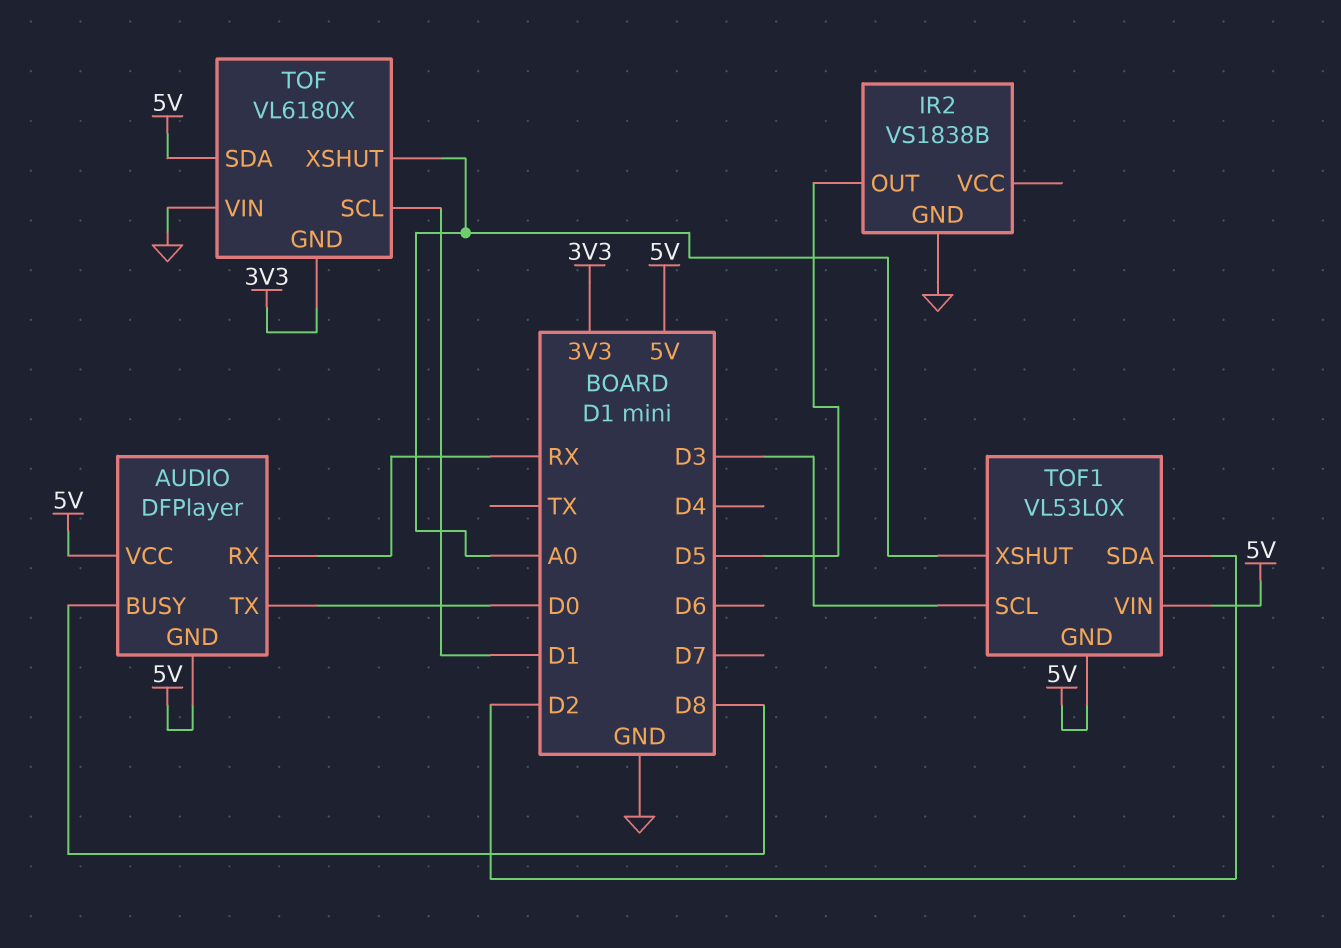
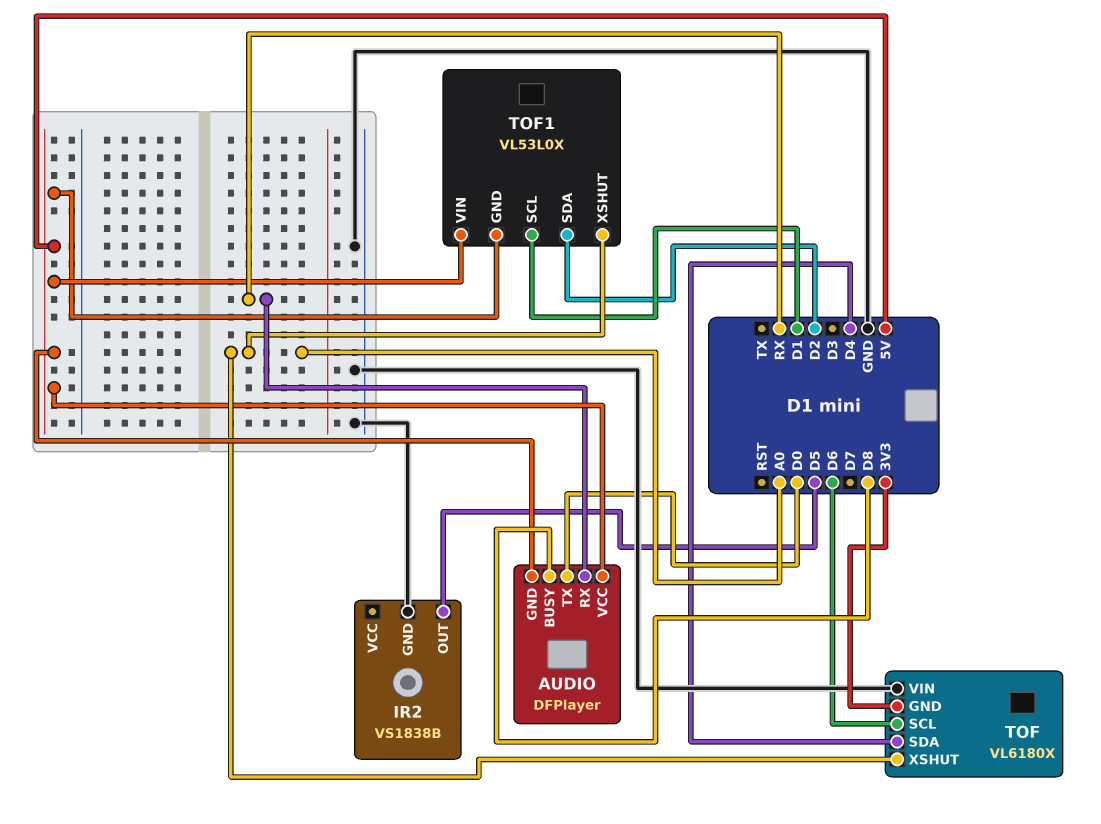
TOF pin SCL: D1 -> D6
TOF pin SDA: 5V -> D4
TOF1 pin SCL: D3 -> D1

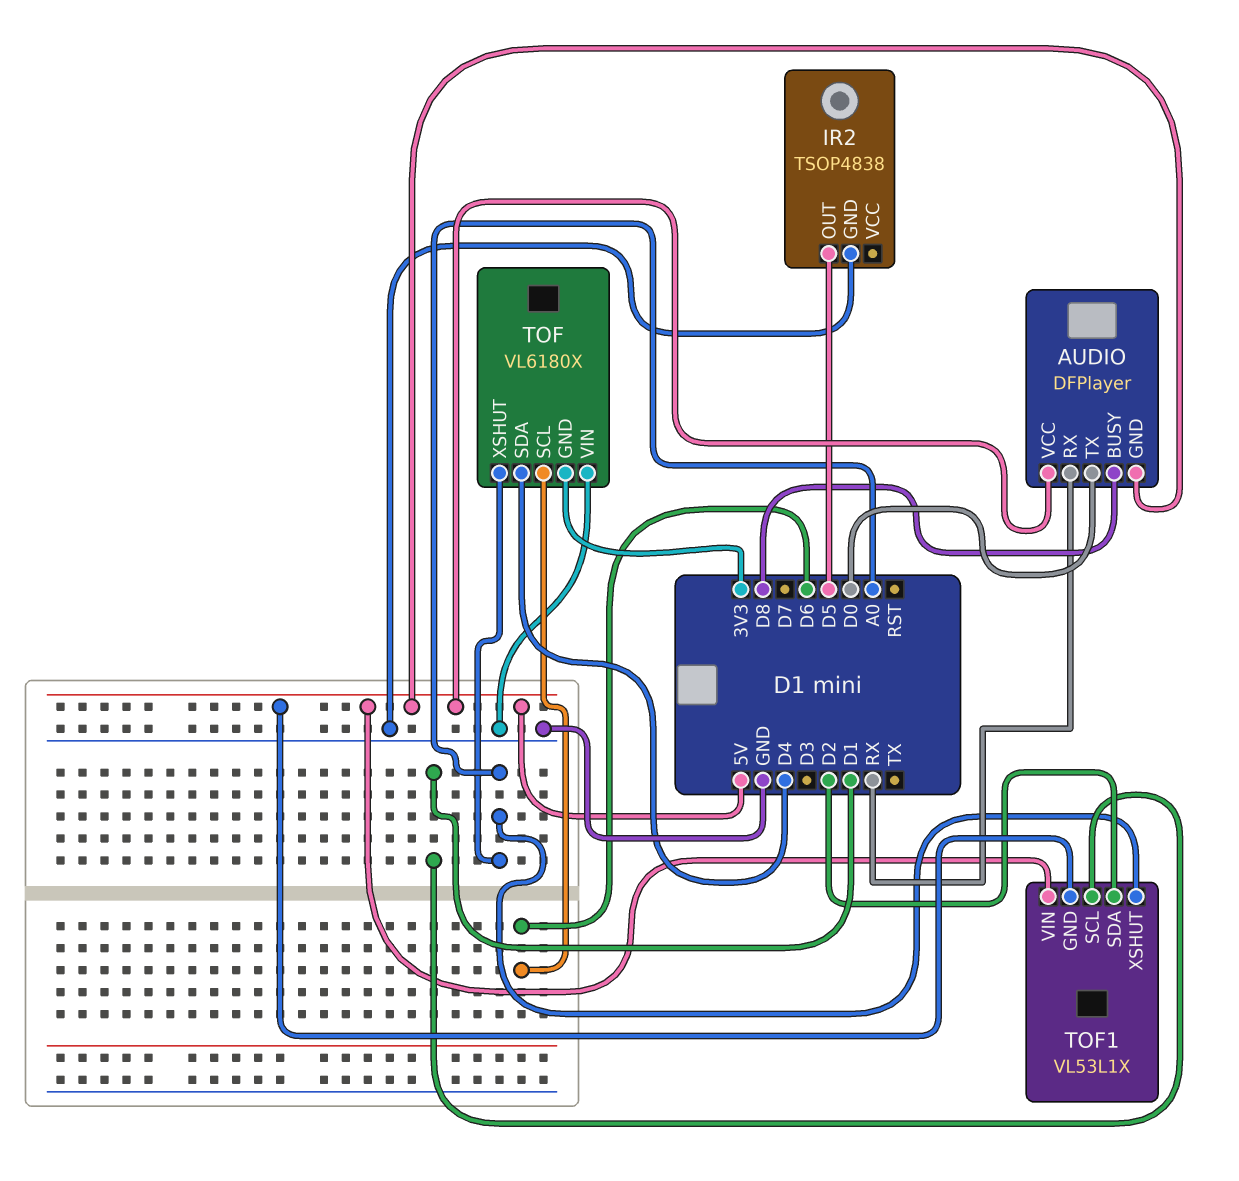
IR2: VS1838B -> TSOP4838
TOF1: VL53L0X -> VL53L1X

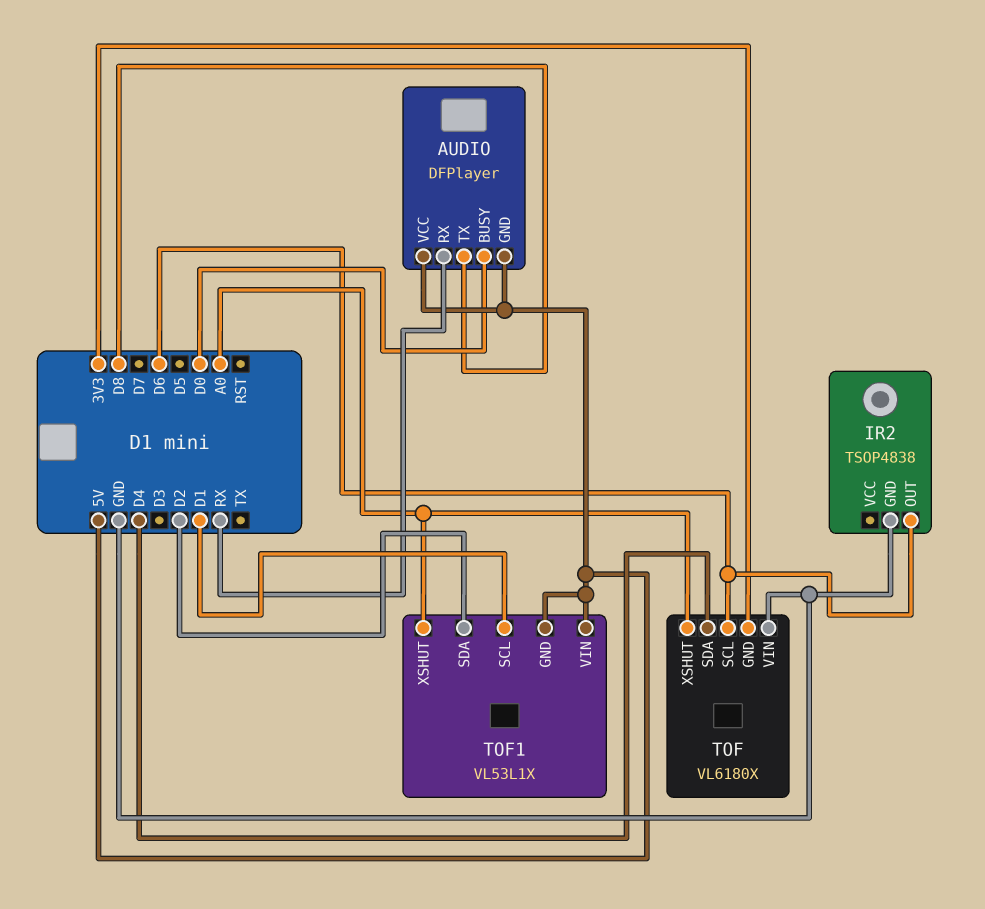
AUDIO pin BUSY: D8 -> D0
AUDIO pin TX: D0 -> D8
IR2 pin OUT: D5 -> D6

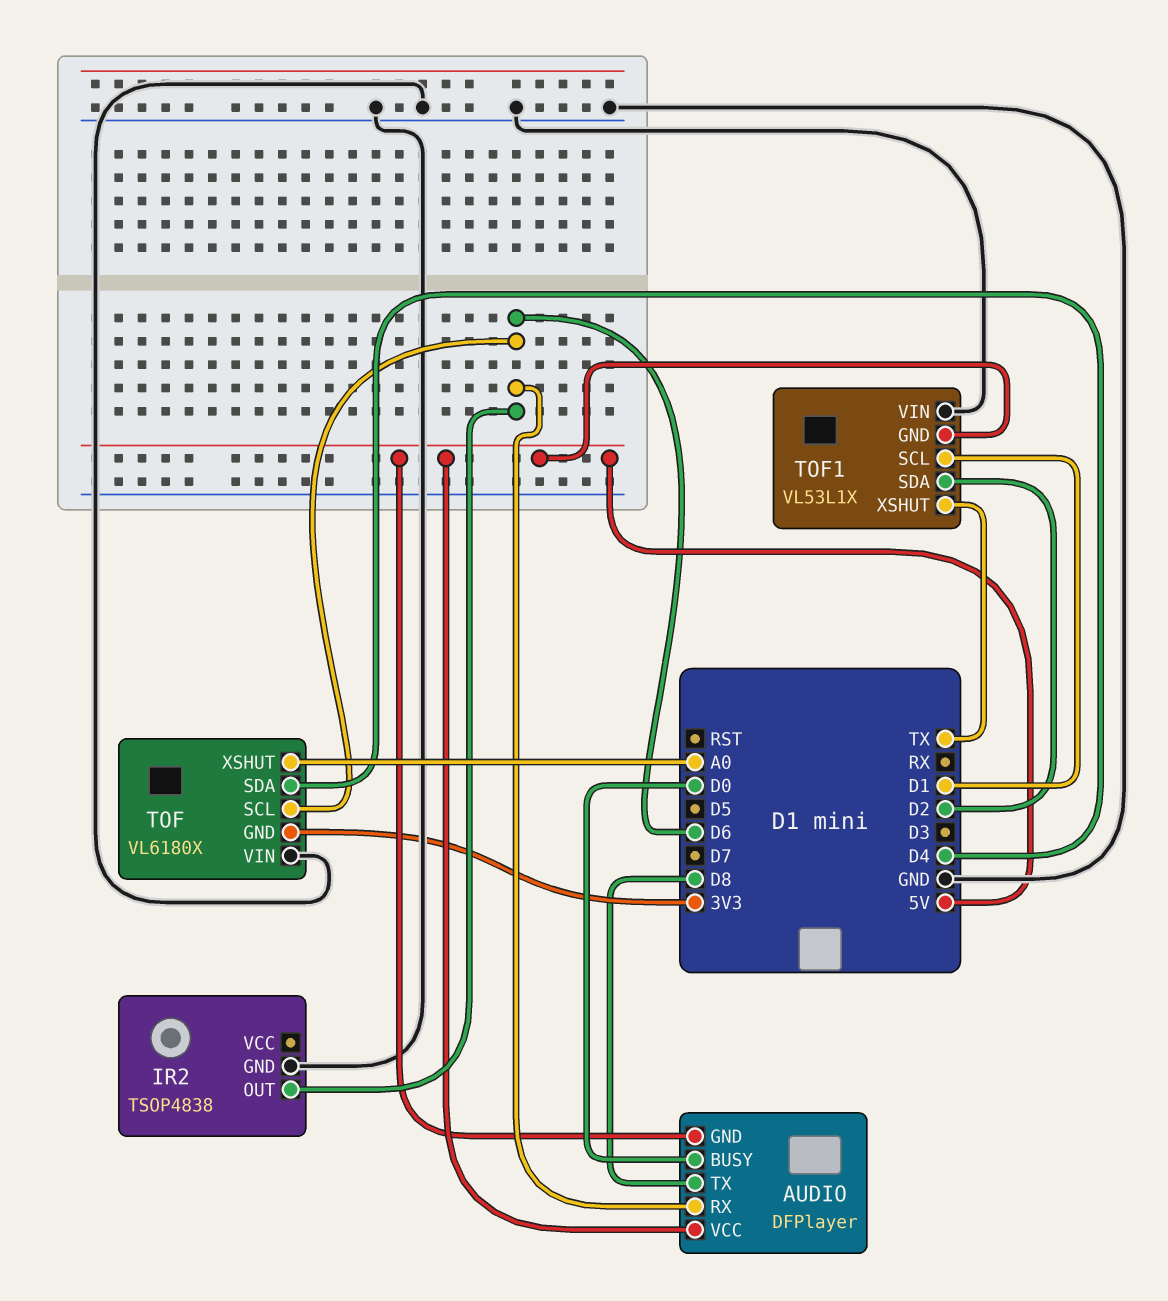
AUDIO pin RX: RX -> D6
TOF1 pin VIN: 5V -> GND
TOF1 pin XSHUT: A0 -> TX

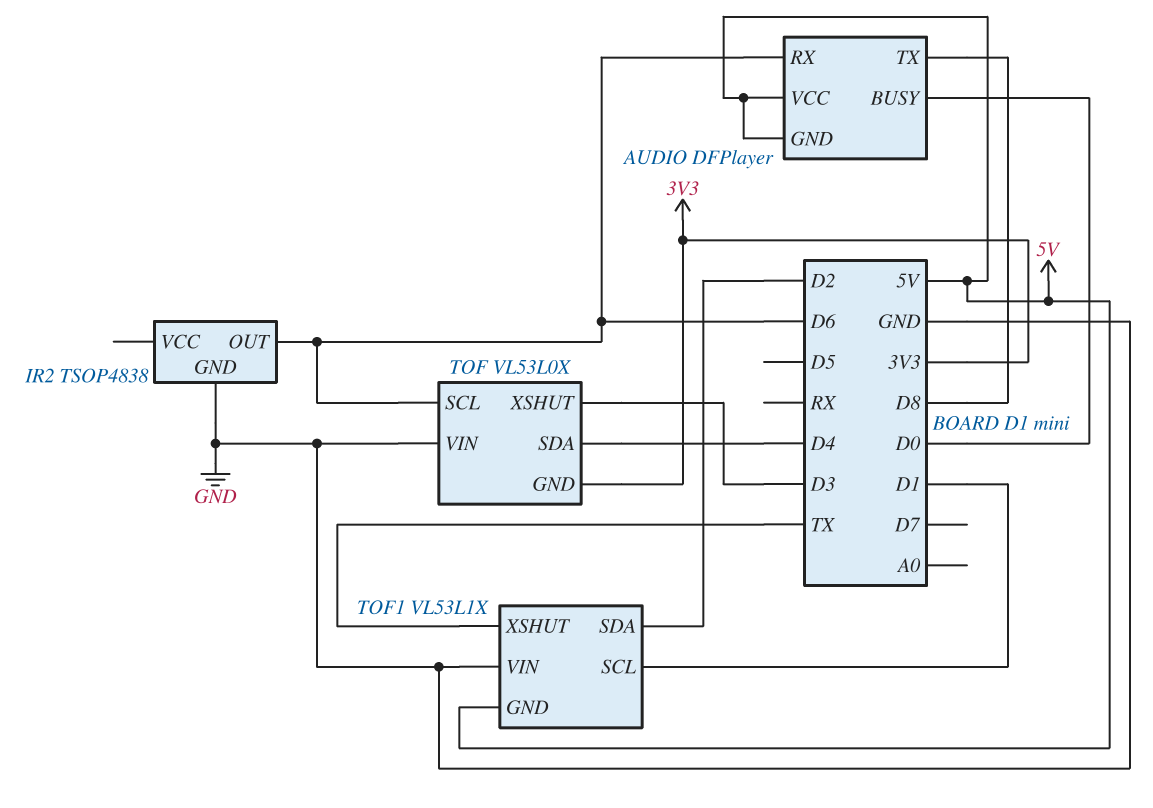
TOF: VL6180X -> VL53L0X
TOF pin XSHUT: A0 -> D3

